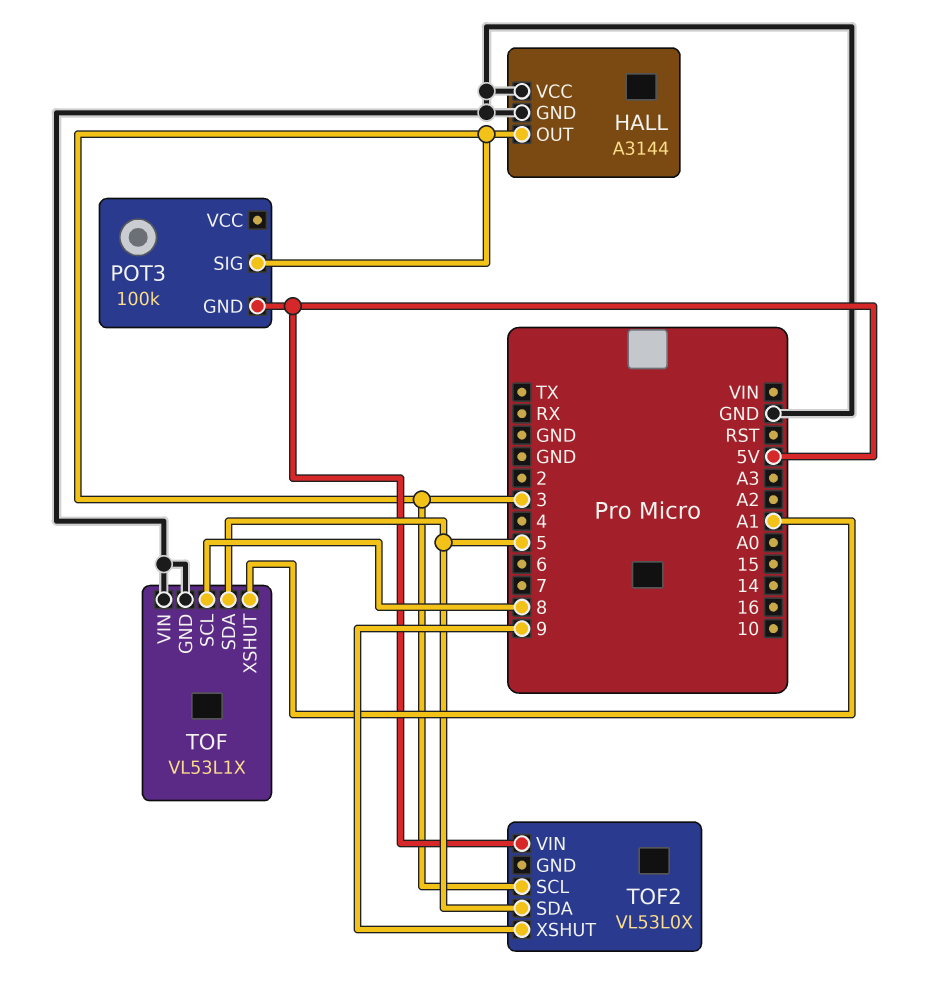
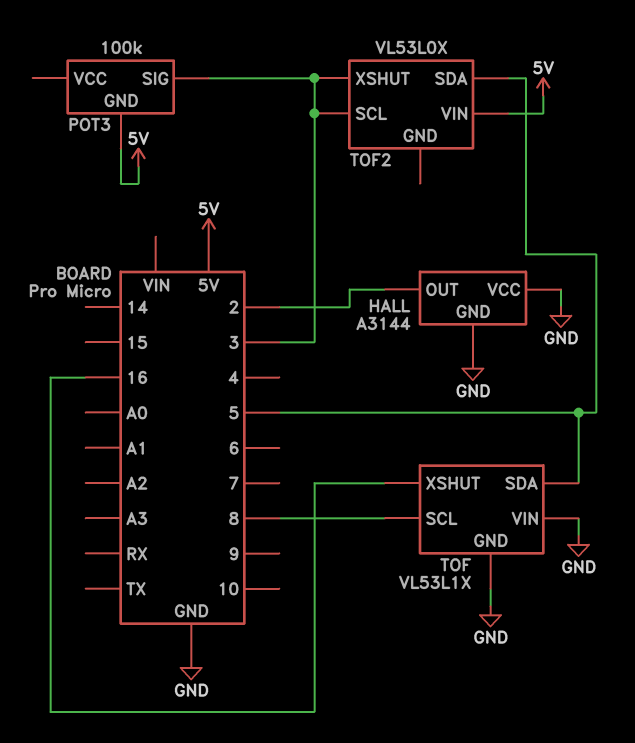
HALL pin OUT: 3 -> 2
TOF pin XSHUT: A1 -> 16
TOF2 pin XSHUT: 9 -> 3

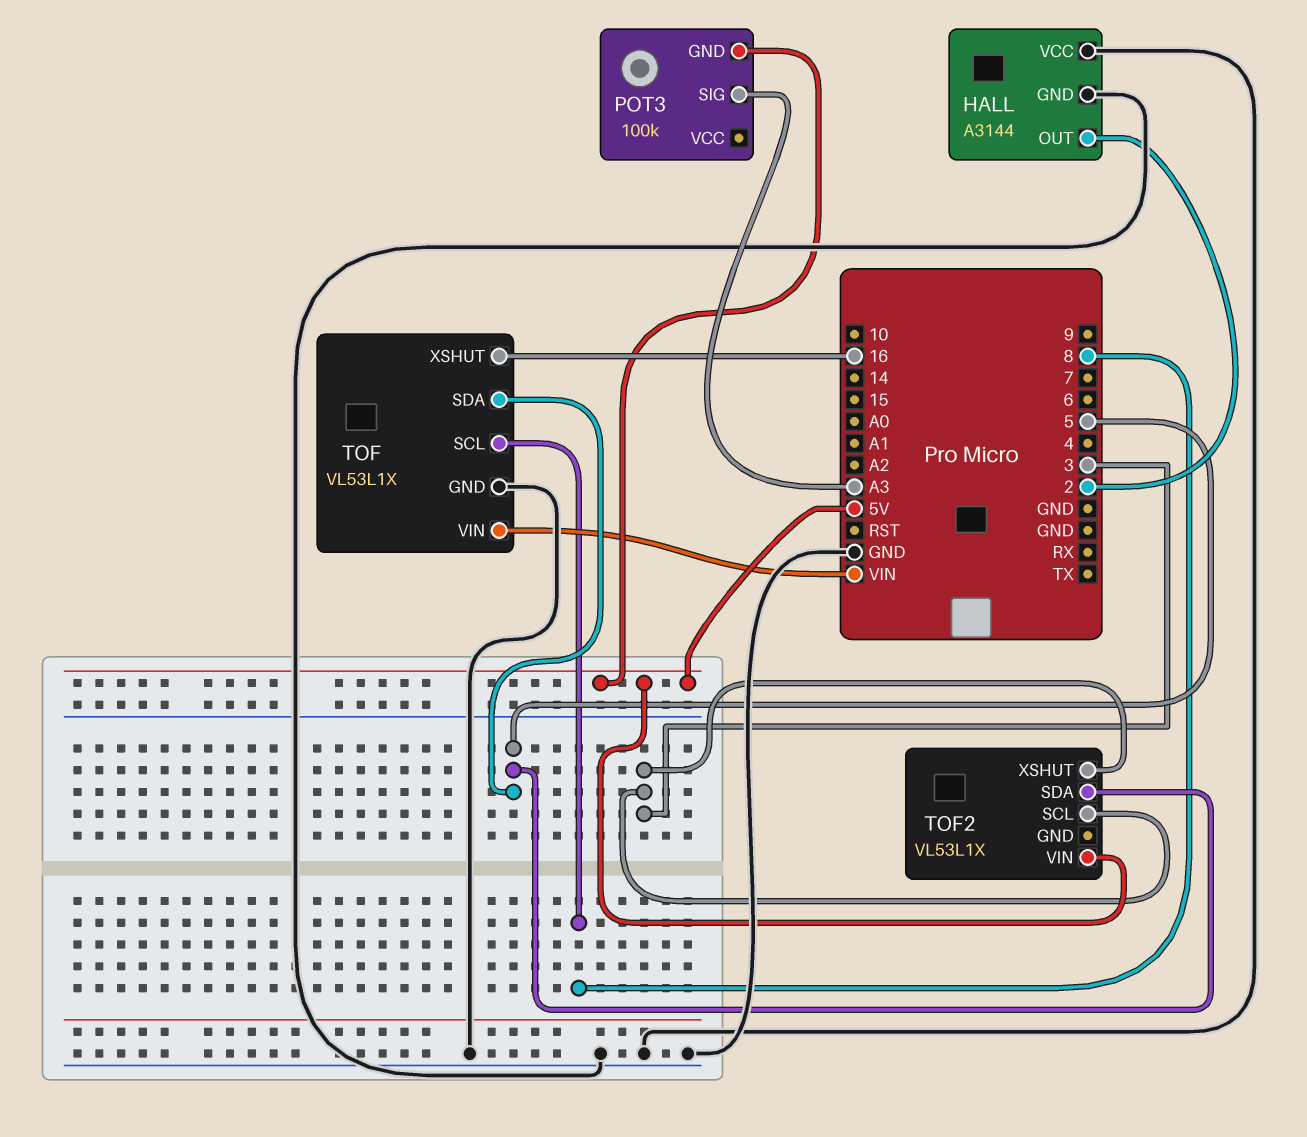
POT3 pin SIG: 3 -> A3
TOF pin VIN: GND -> VIN
TOF2: VL53L0X -> VL53L1X

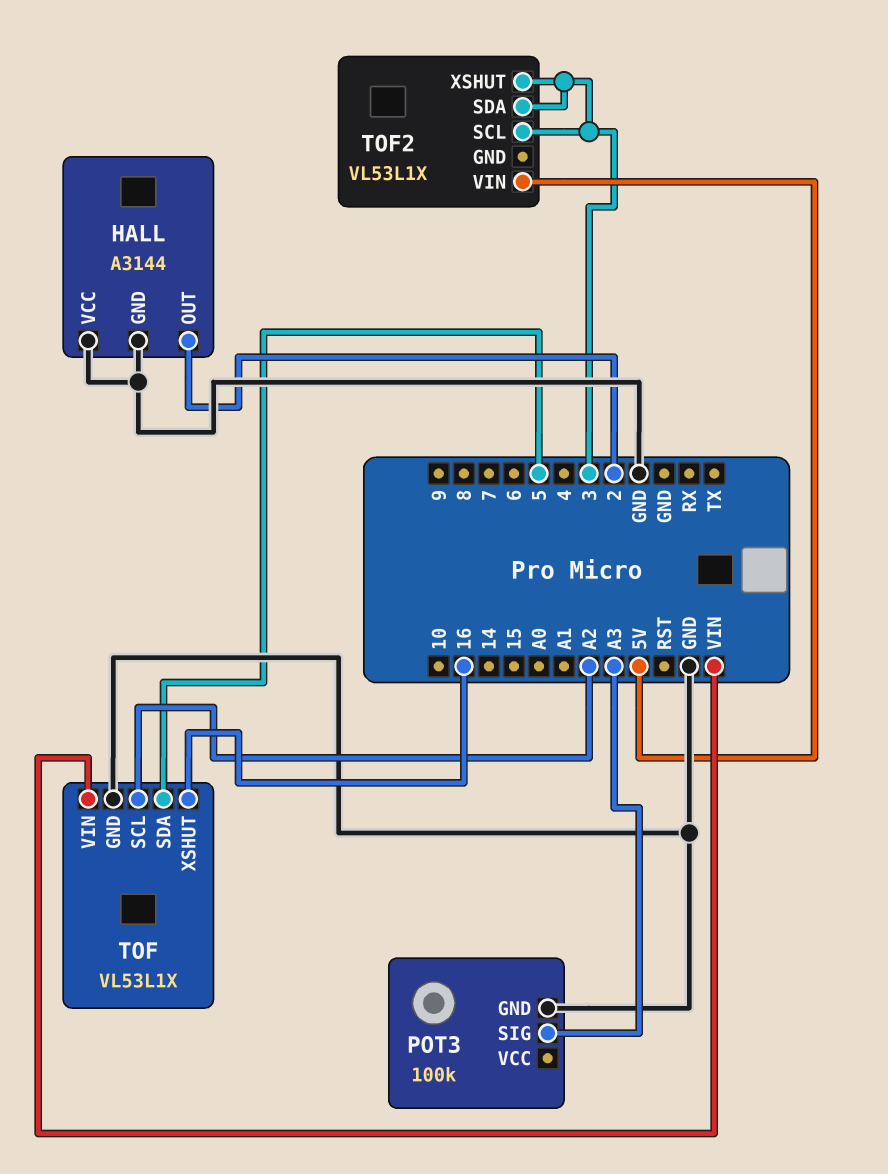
POT3 pin GND: 5V -> GND
TOF pin SCL: 8 -> A2
TOF2 pin SDA: 5 -> 3

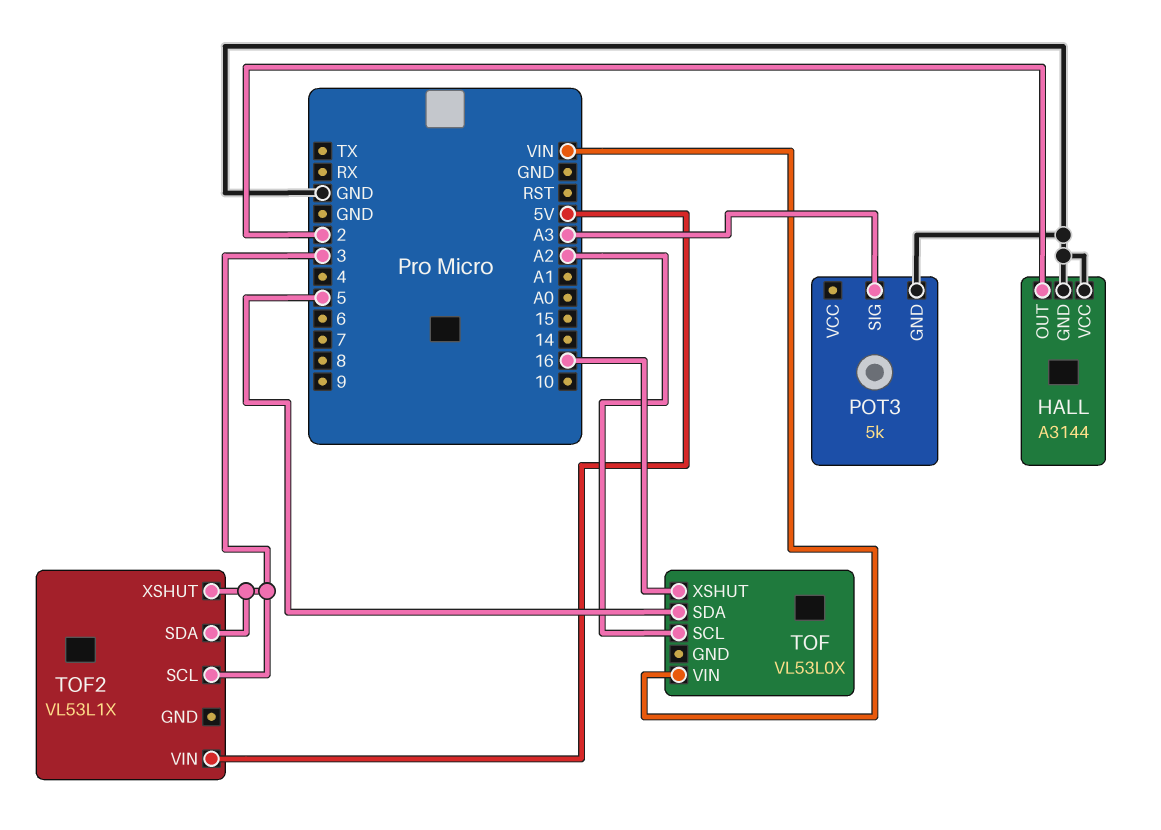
POT3: 100k -> 5k
TOF: VL53L1X -> VL53L0X
TOF pin GND: GND -> none

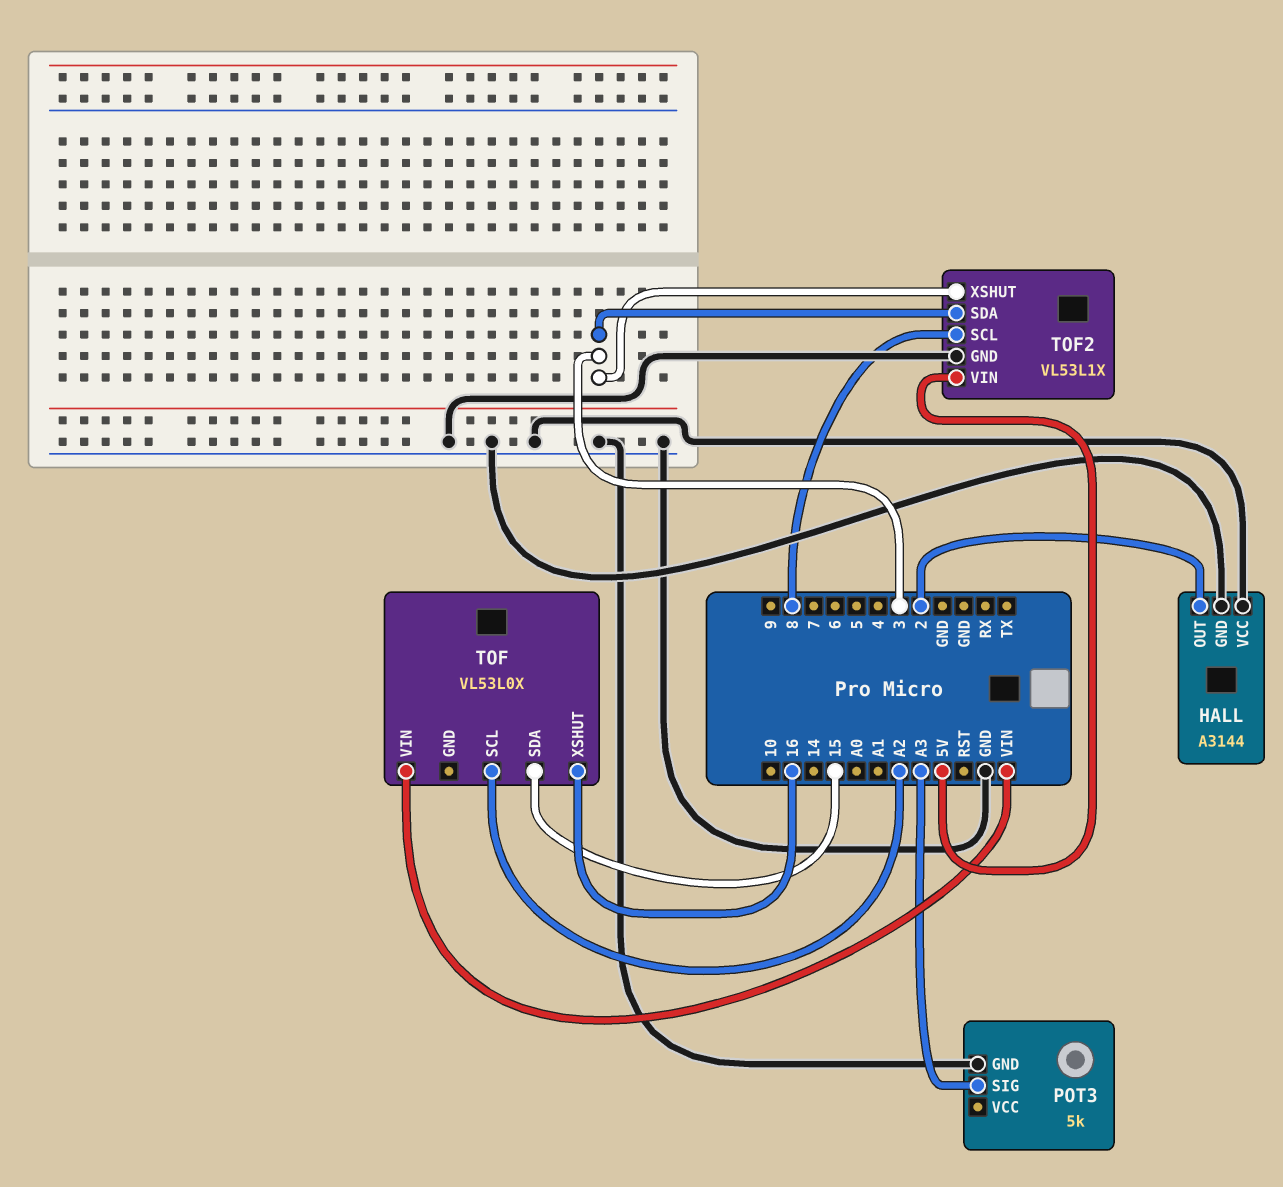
TOF pin SDA: 5 -> 15
TOF2 pin GND: none -> GND
TOF2 pin SCL: 3 -> 8

